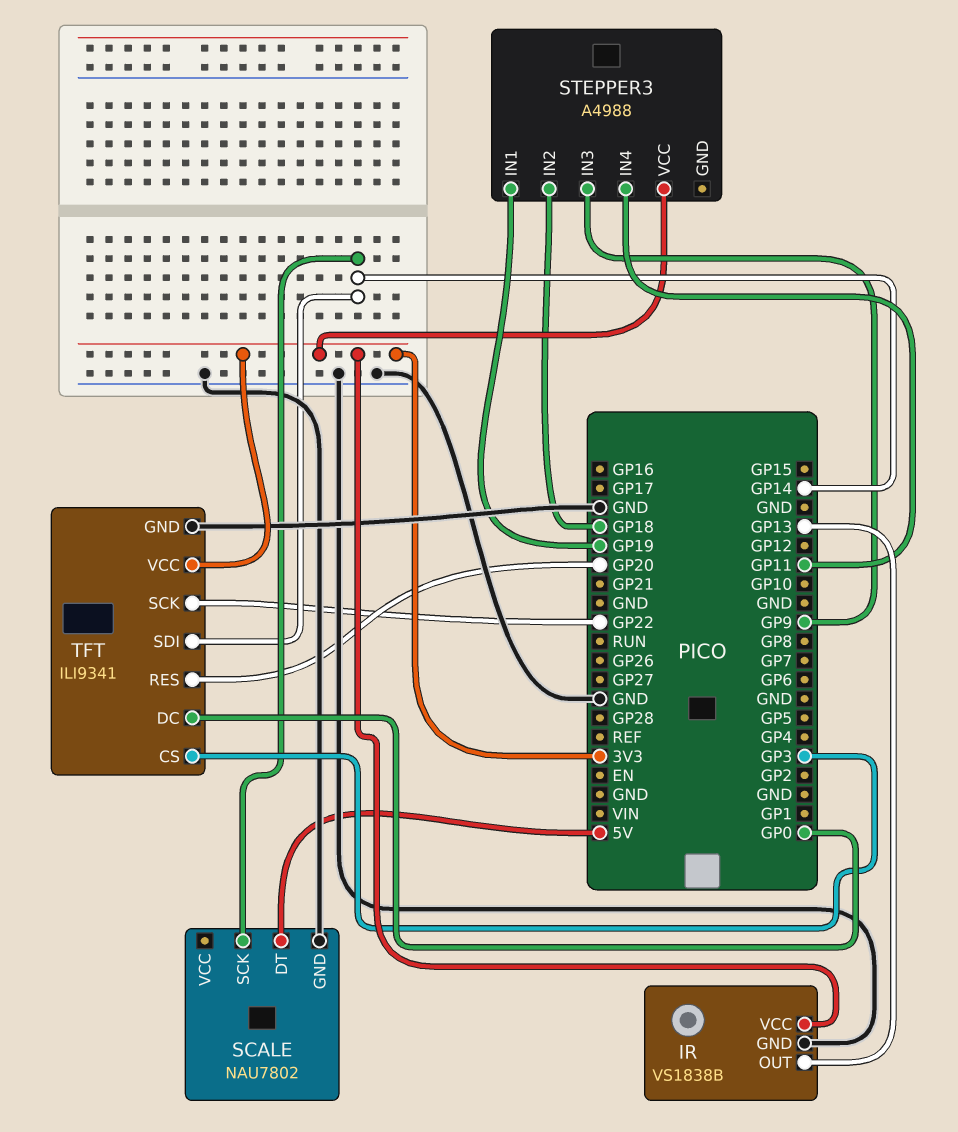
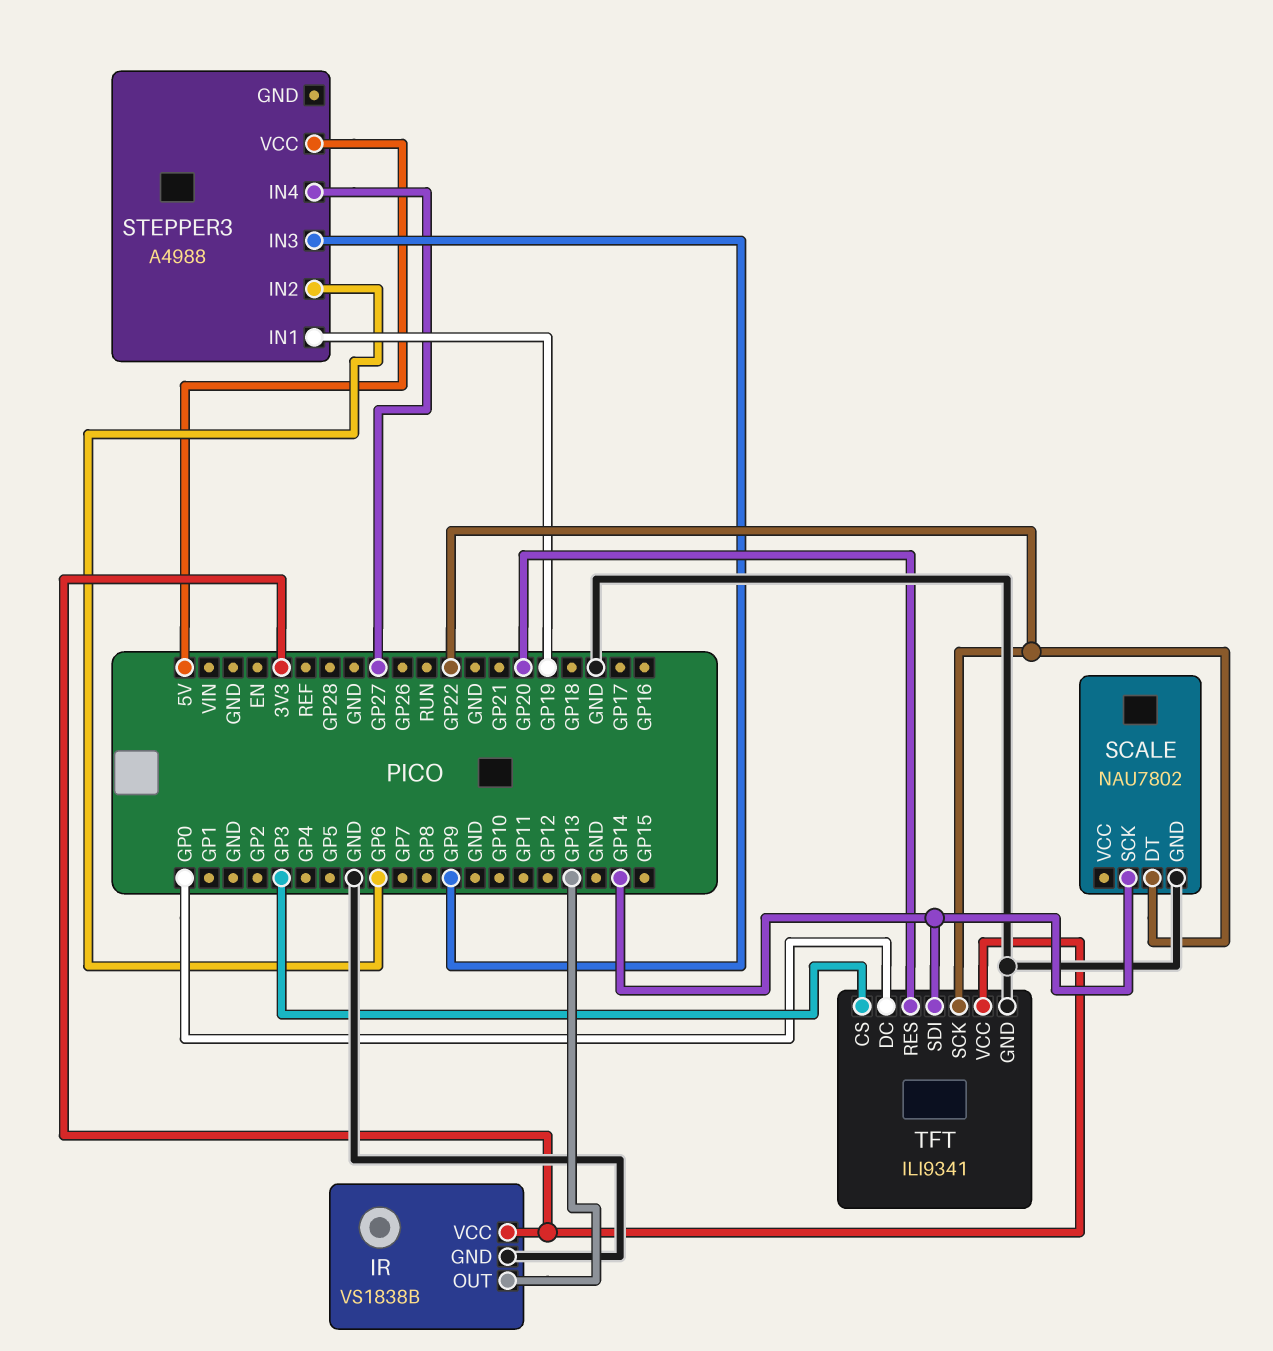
SCALE pin DT: 5V -> GP22
STEPPER3 pin IN2: GP18 -> GP6
STEPPER3 pin IN4: GP11 -> GP27
STEPPER3 pin VCC: 3V3 -> 5V

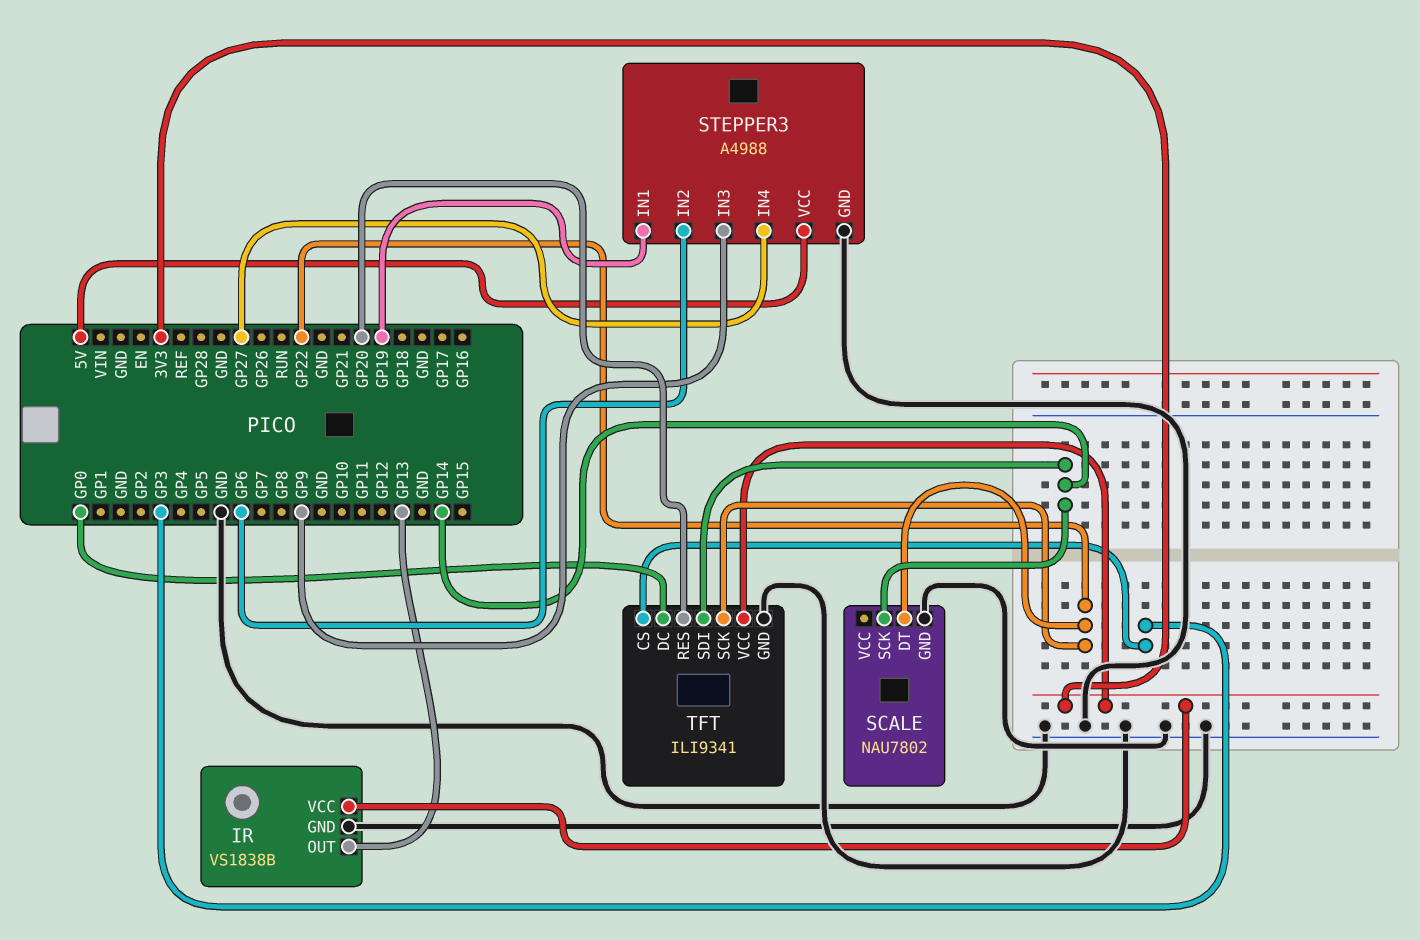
STEPPER3 pin GND: none -> GND

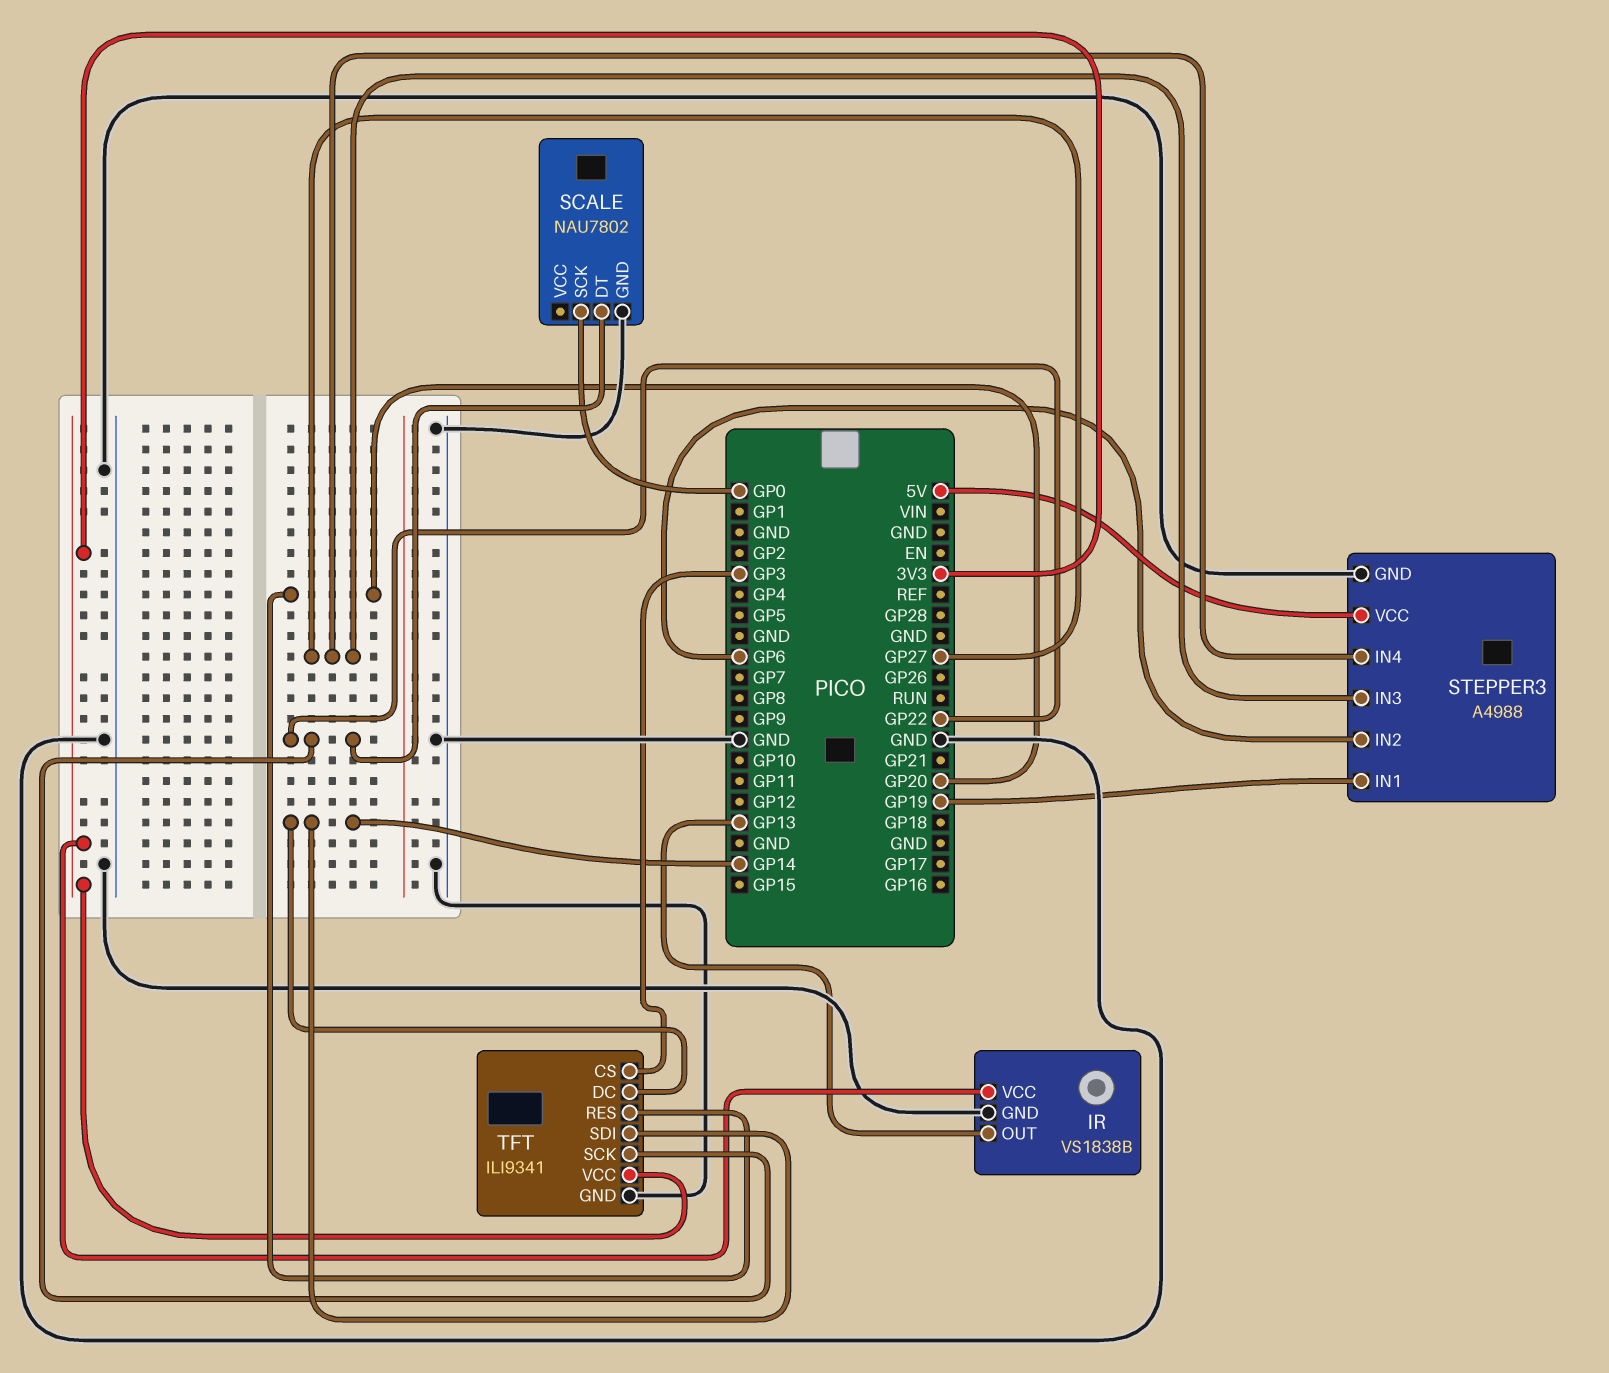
SCALE pin SCK: GP14 -> GP0
STEPPER3 pin IN3: GP9 -> GP27
TFT pin DC: GP0 -> GP14

